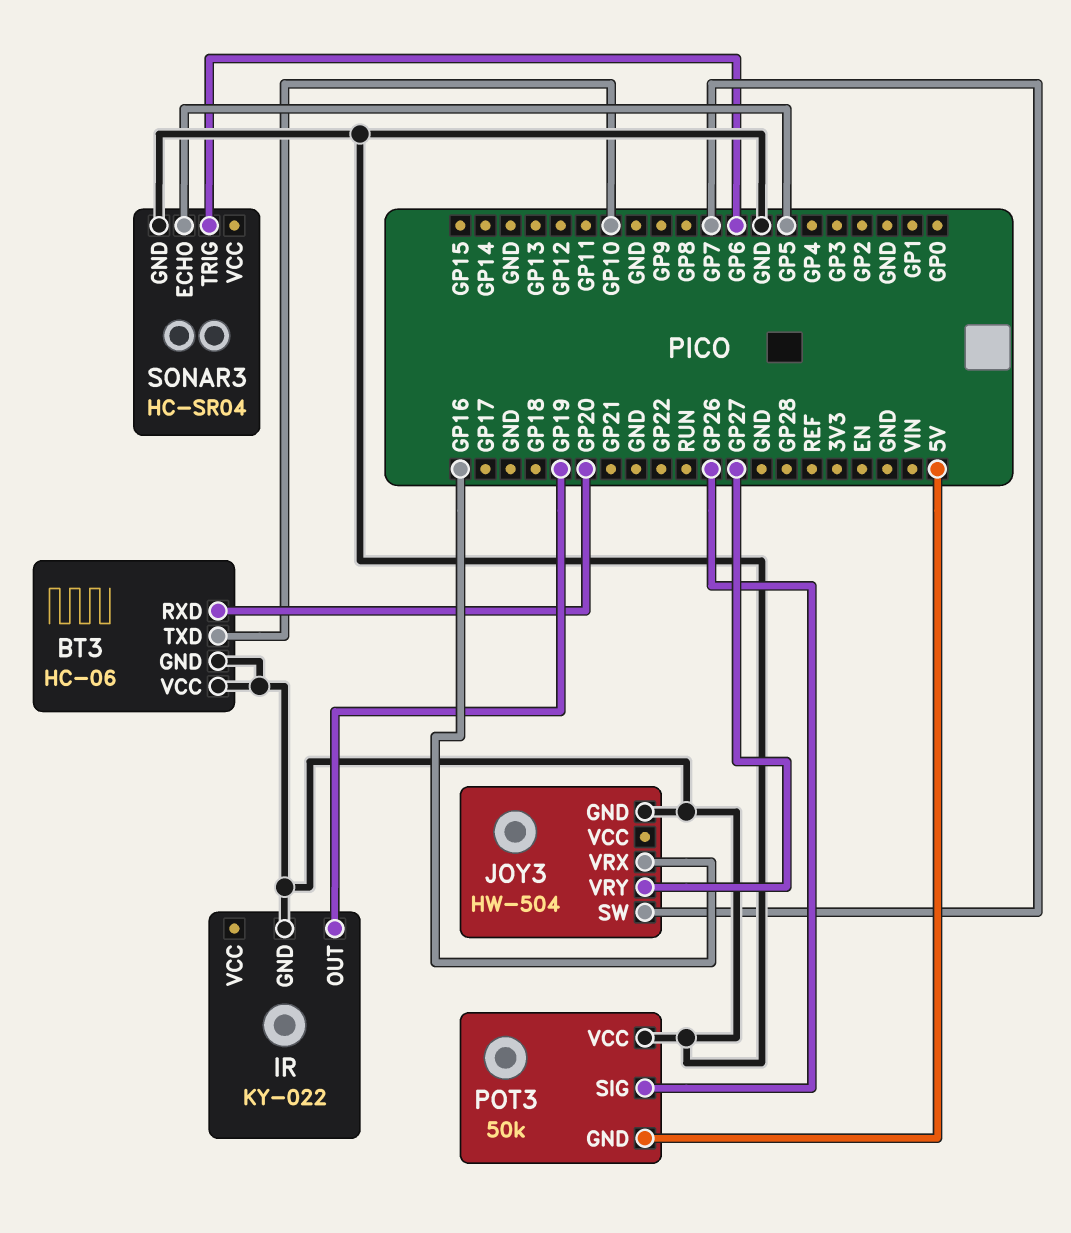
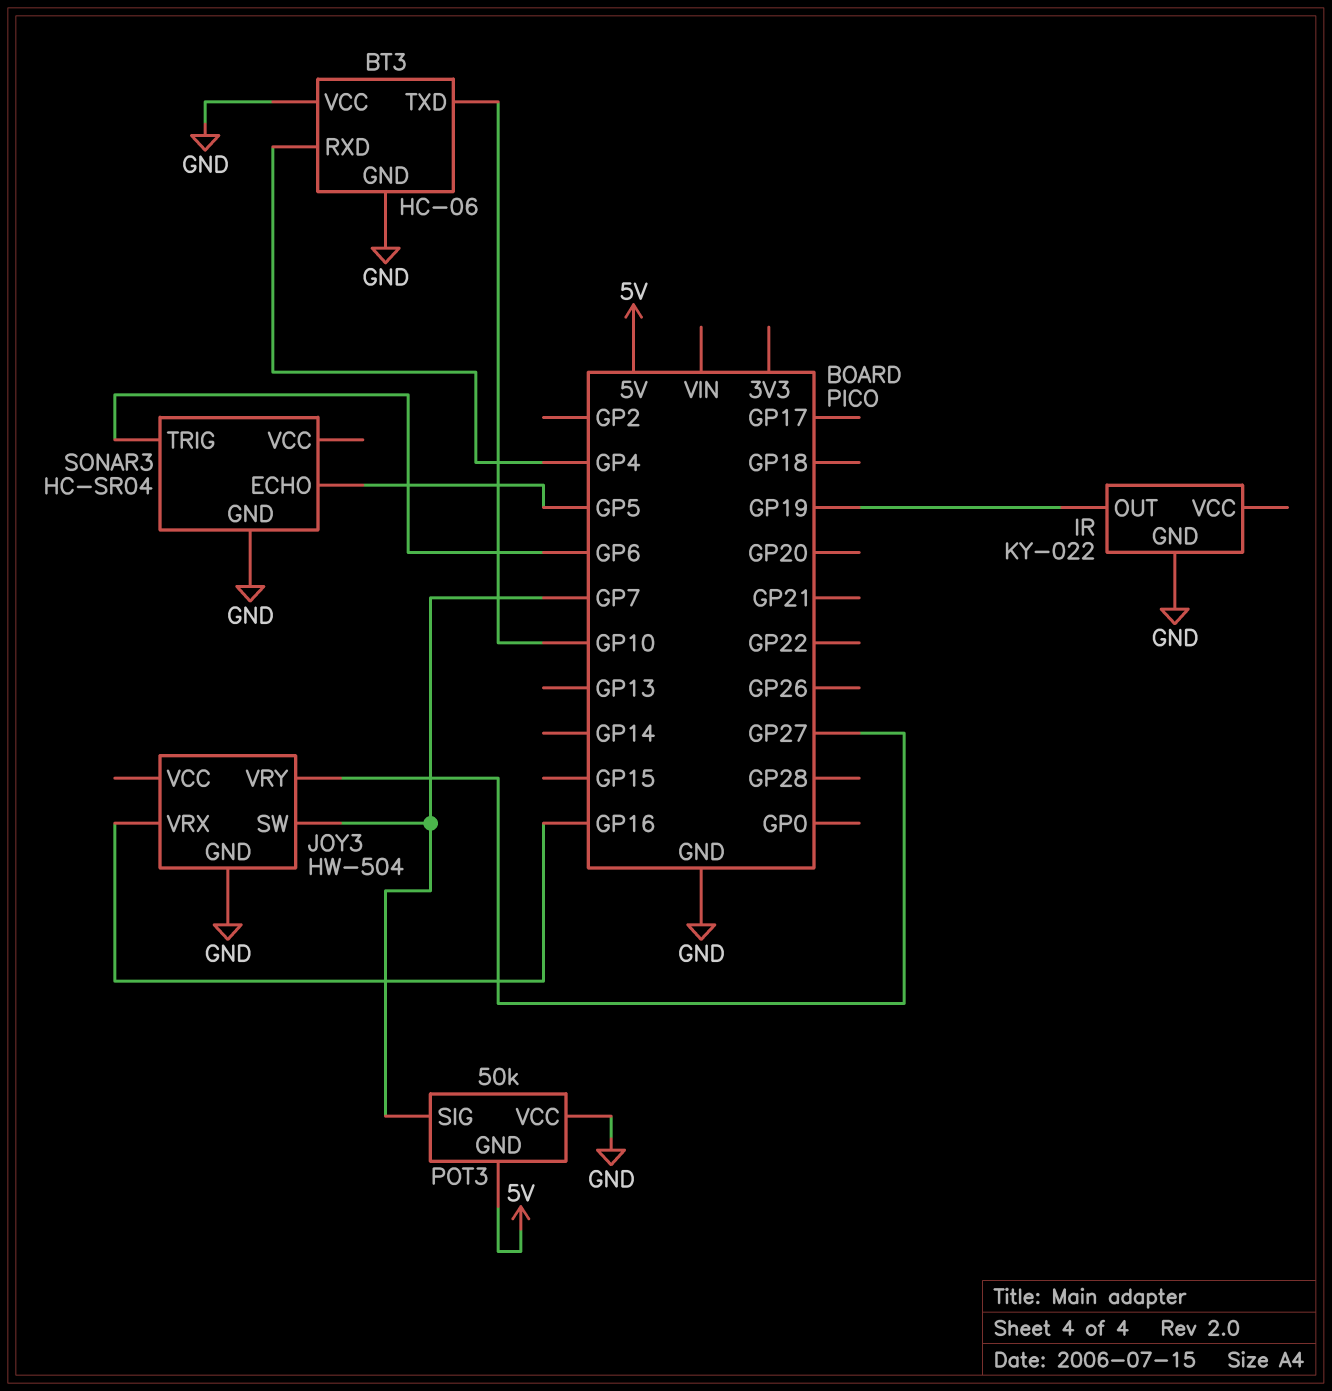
BT3 pin RXD: GP20 -> GP4
POT3 pin SIG: GP26 -> GP7

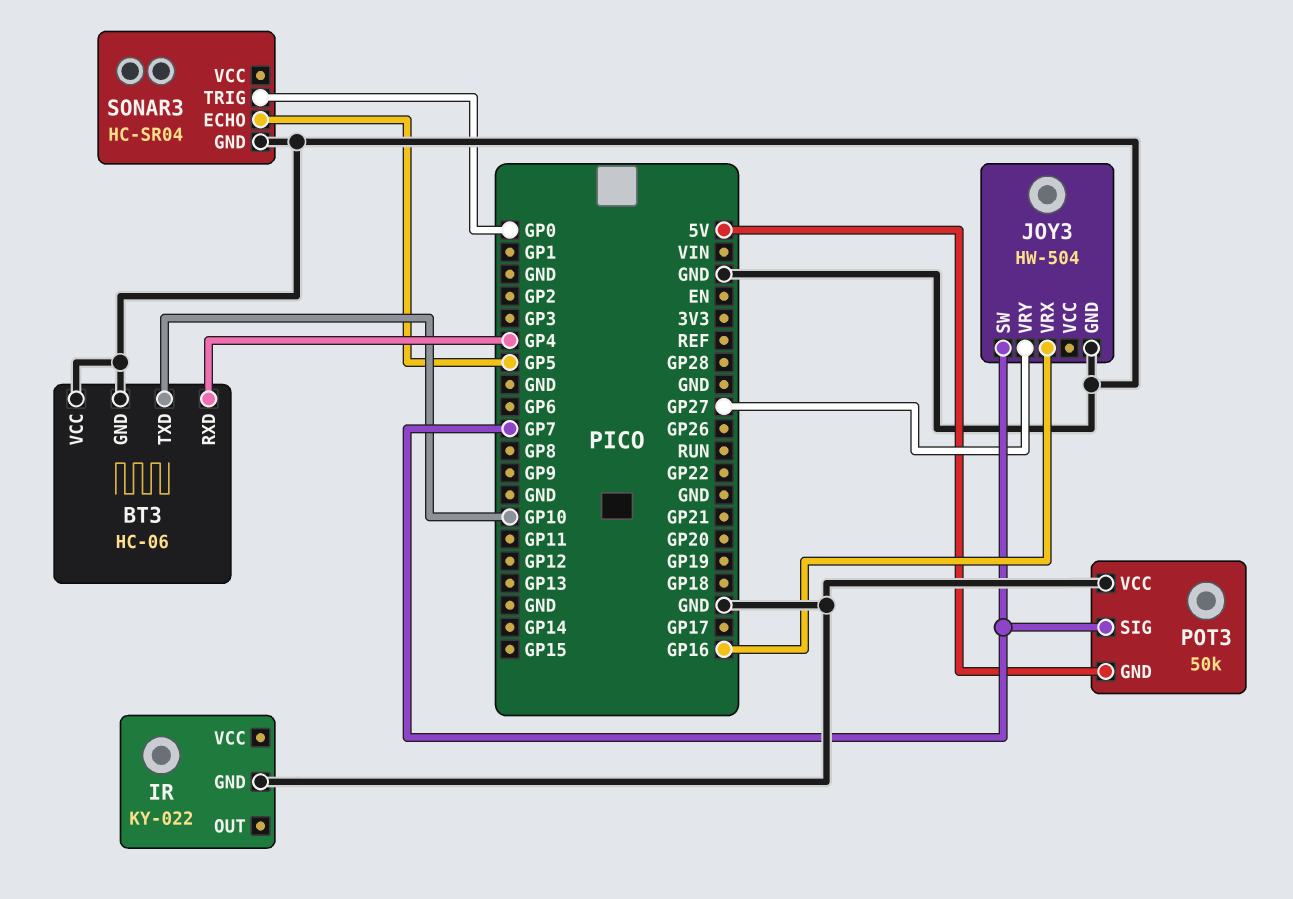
IR pin OUT: GP19 -> none
SONAR3 pin TRIG: GP6 -> GP0

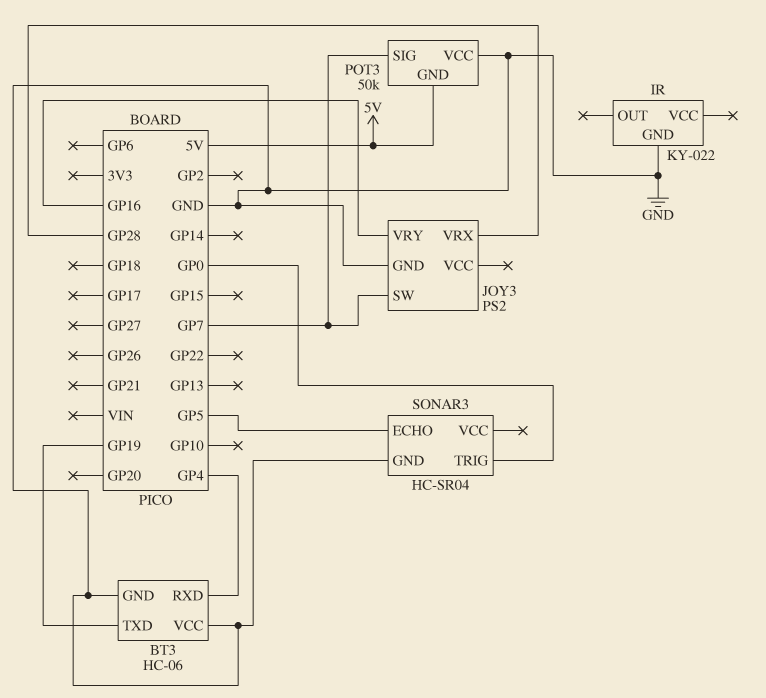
BT3 pin TXD: GP10 -> GP19
JOY3: HW-504 -> PS2
JOY3 pin VRX: GP16 -> GP28
JOY3 pin VRY: GP27 -> GP16

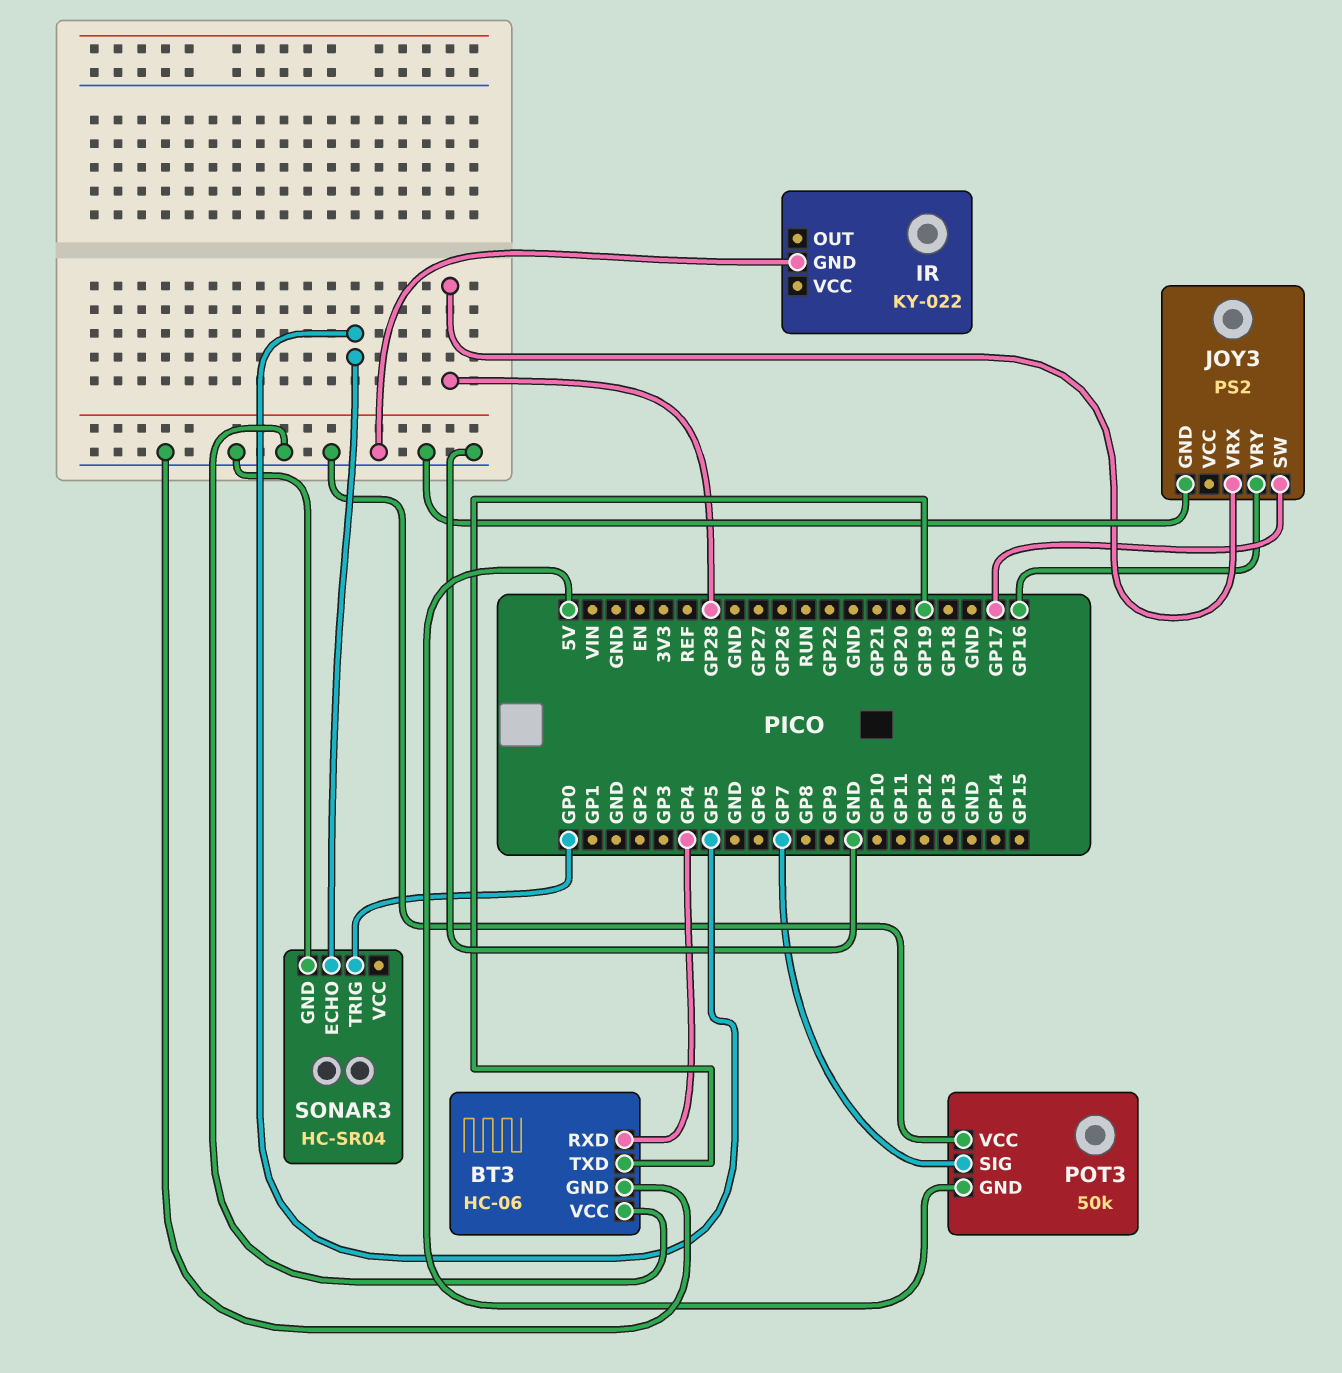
JOY3 pin SW: GP7 -> GP17

